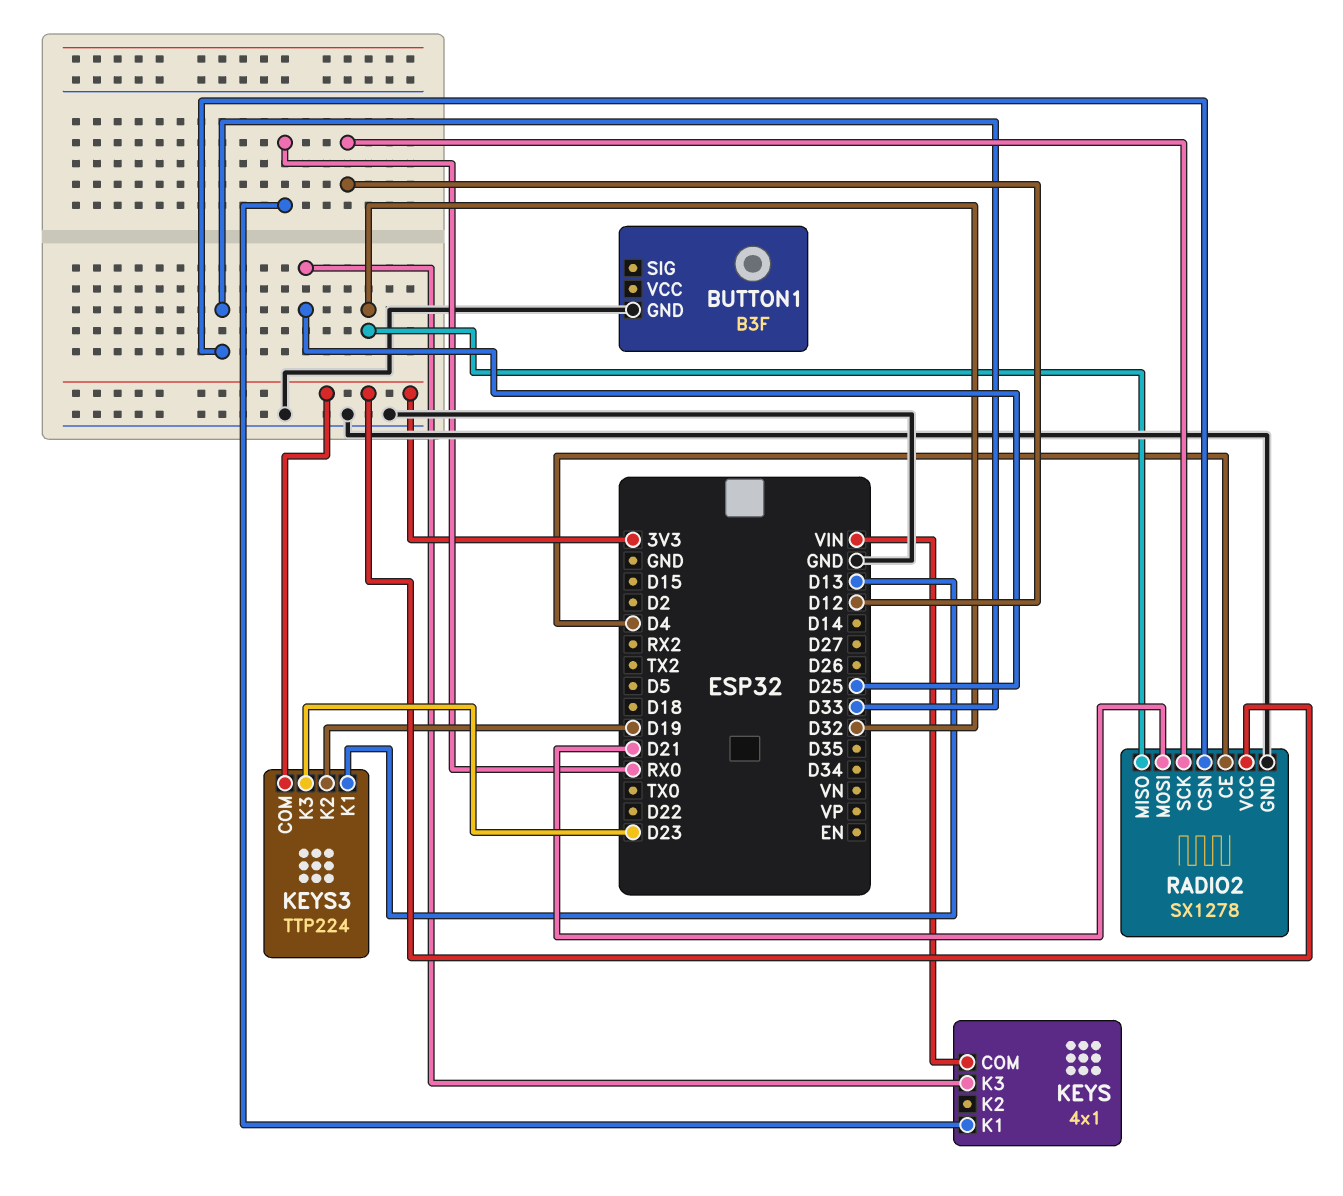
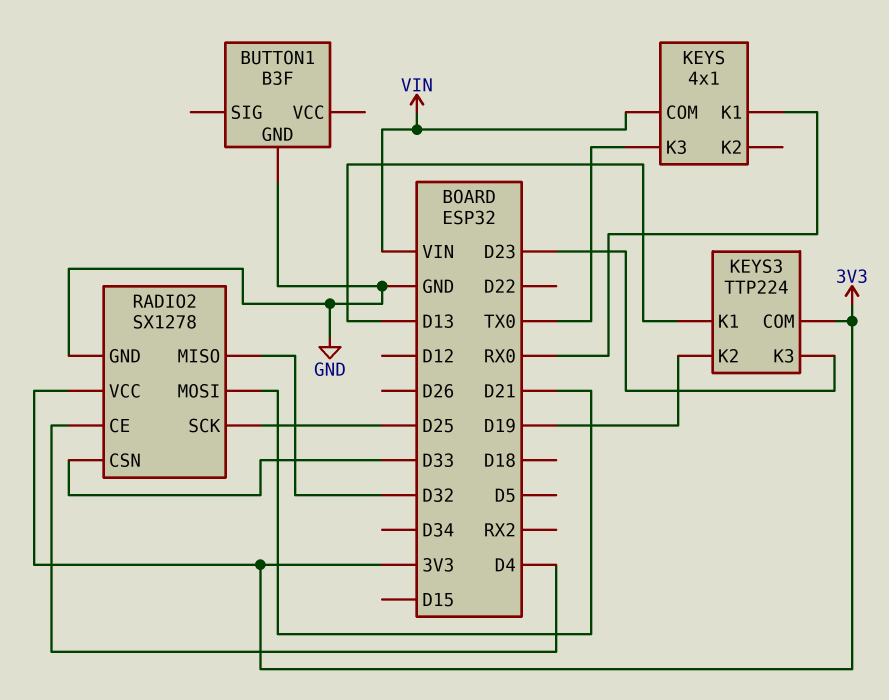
KEYS pin K3: D25 -> TX0
RADIO2 pin SCK: D12 -> D25

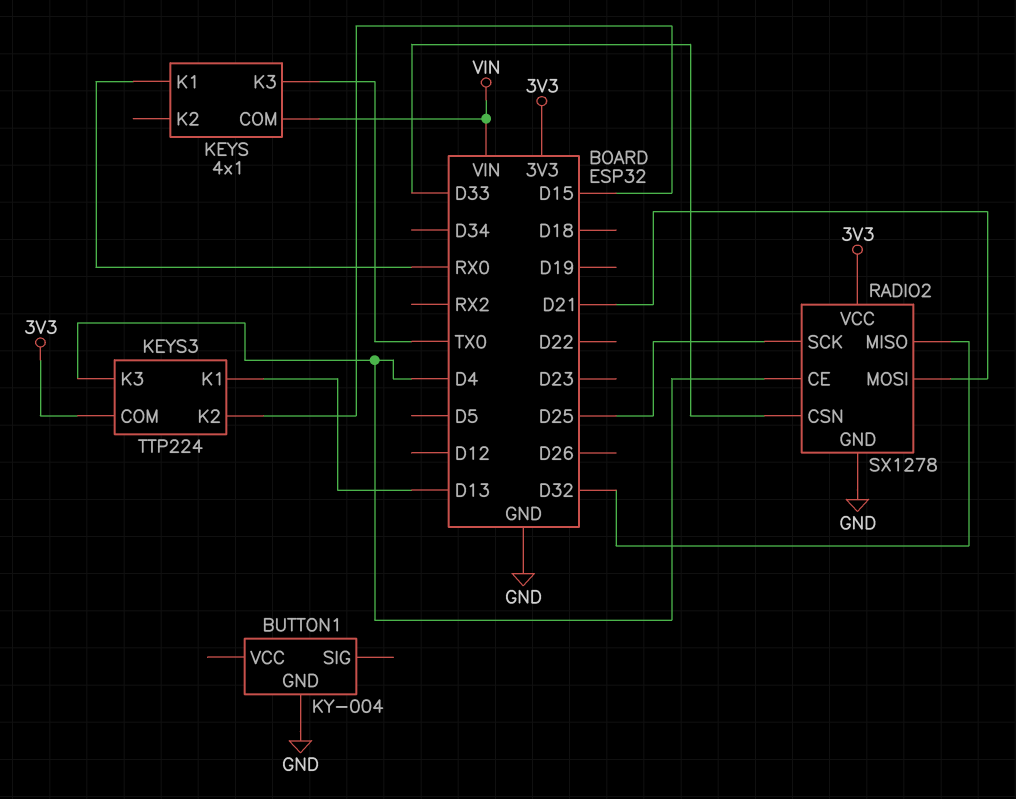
BUTTON1: B3F -> KY-004
KEYS3 pin K2: D19 -> D15
KEYS3 pin K3: D23 -> D4

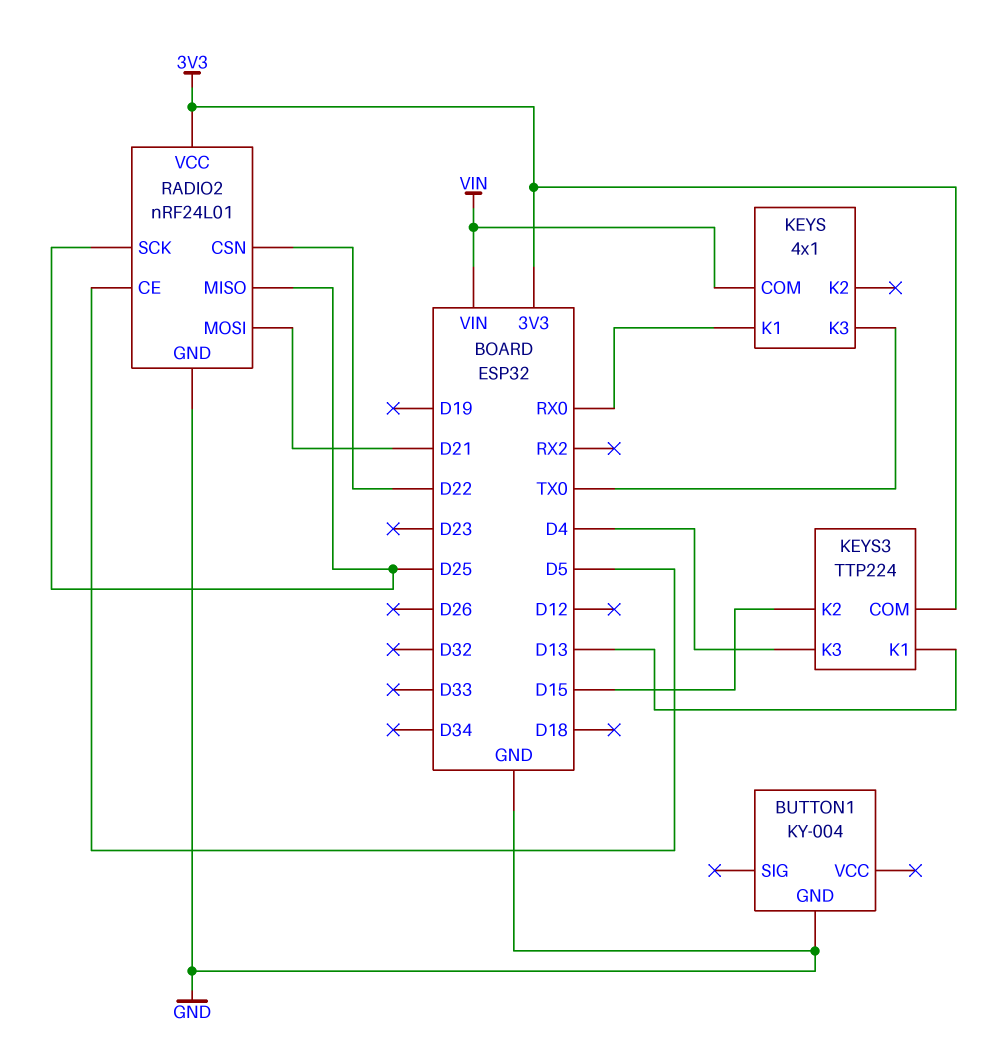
RADIO2: SX1278 -> nRF24L01
RADIO2 pin CE: D4 -> D5
RADIO2 pin CSN: D33 -> D22
RADIO2 pin MISO: D32 -> D25

